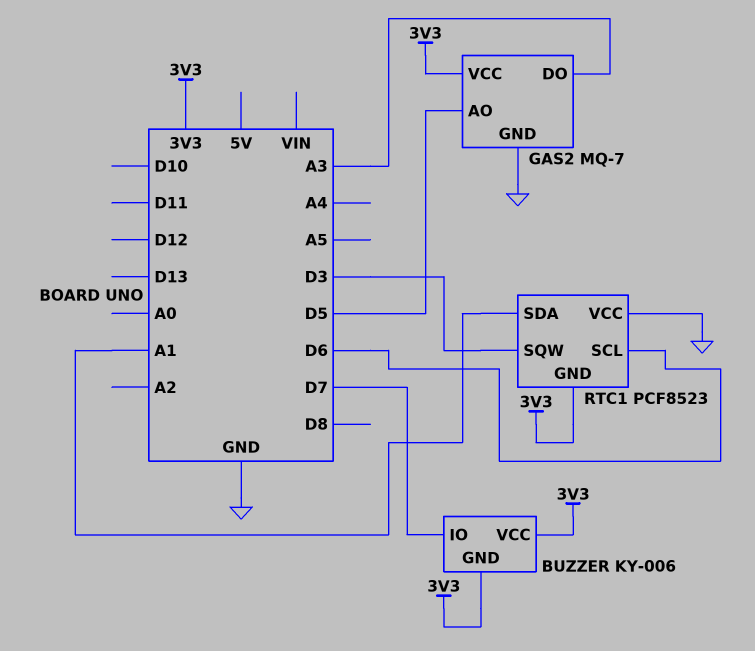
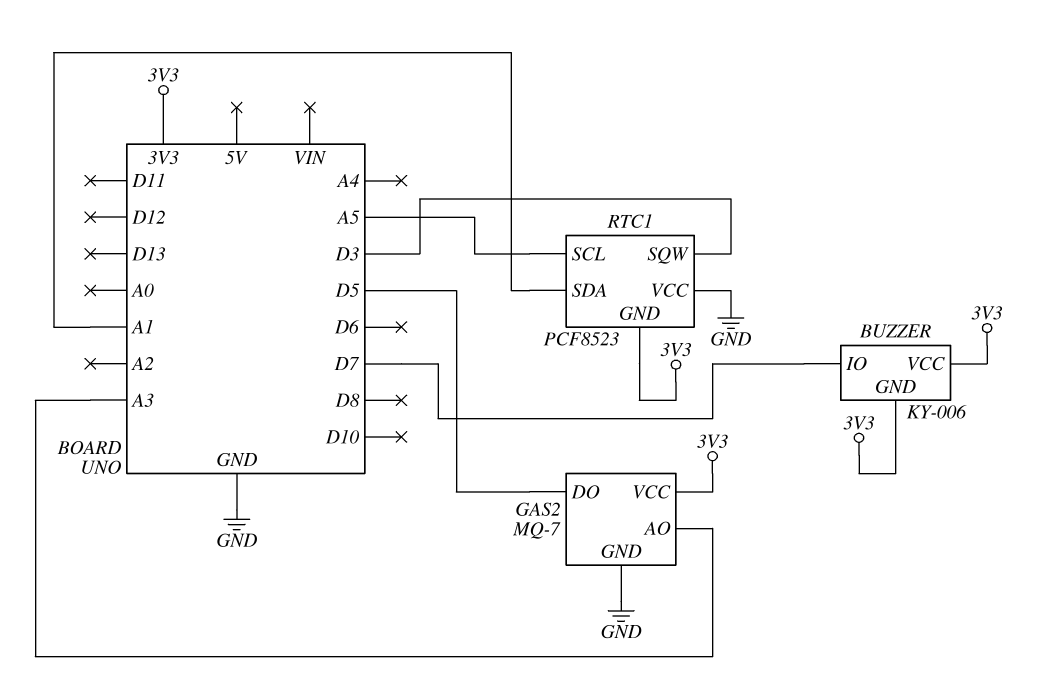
GAS2 pin AO: D5 -> A3
GAS2 pin DO: A3 -> D5
RTC1 pin SCL: D6 -> A5

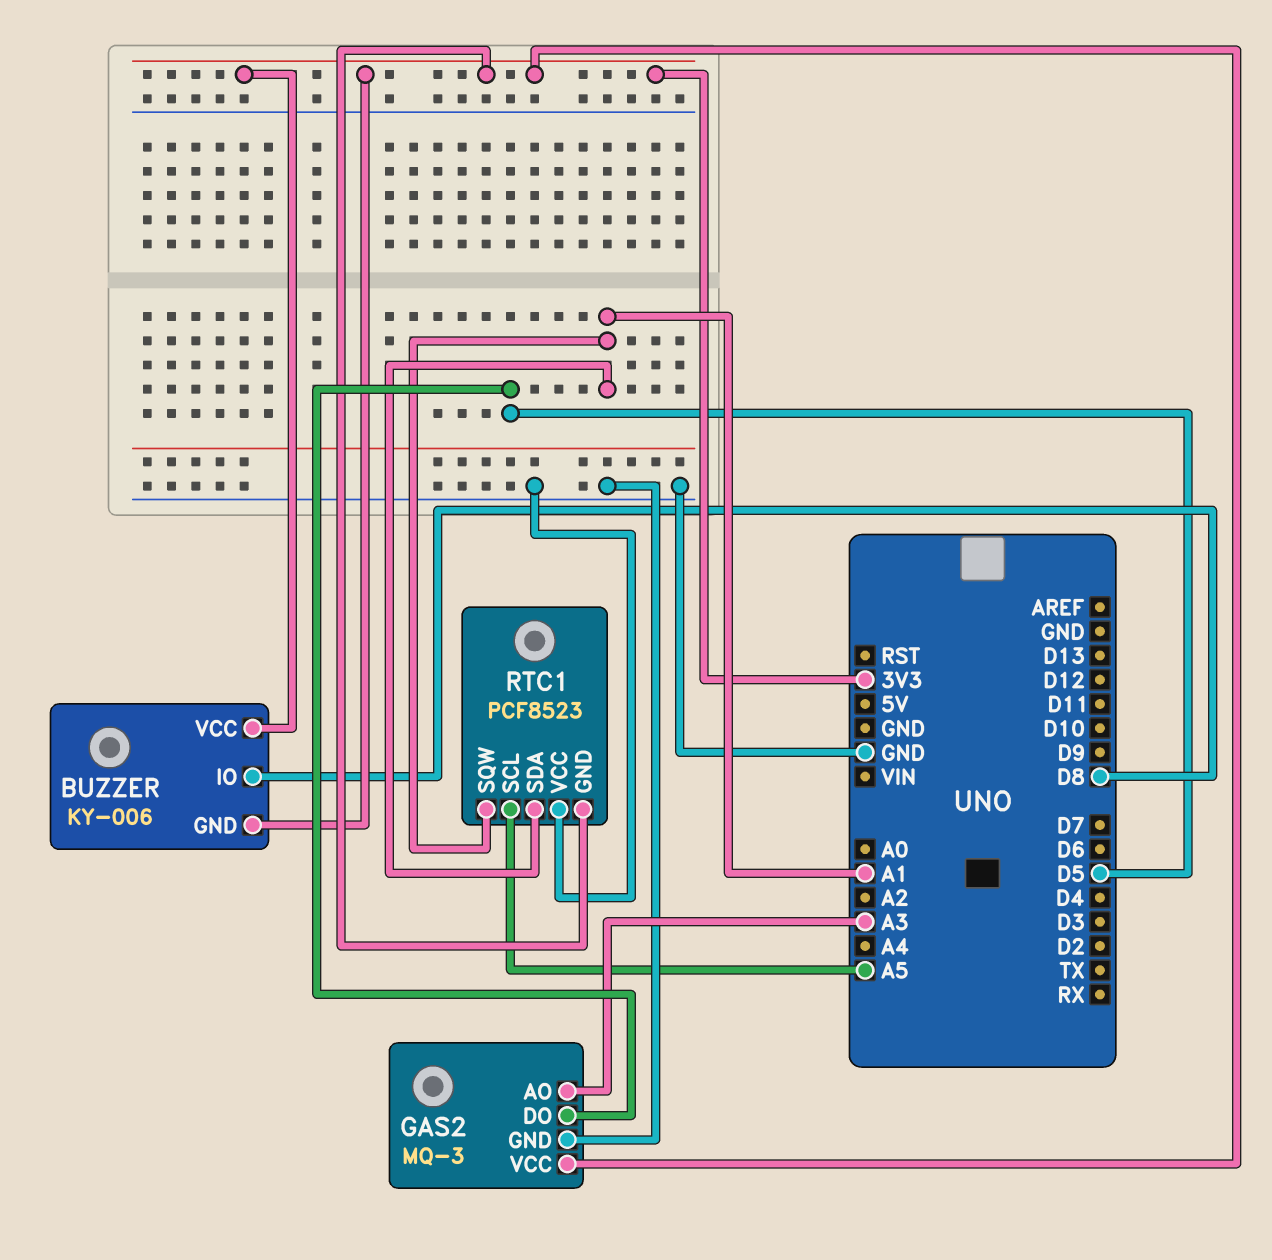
BUZZER pin IO: D7 -> D8
GAS2: MQ-7 -> MQ-3
RTC1 pin SQW: D3 -> A1

